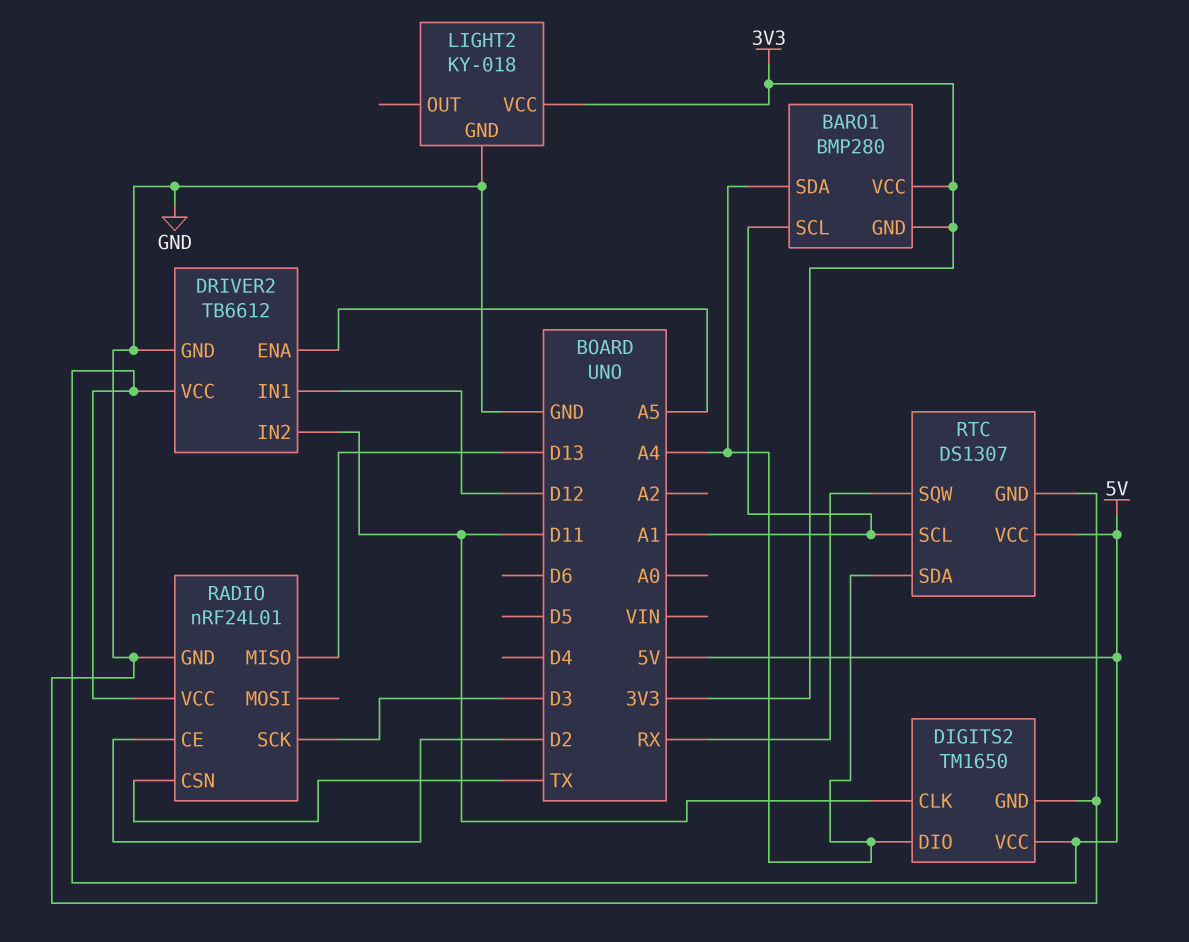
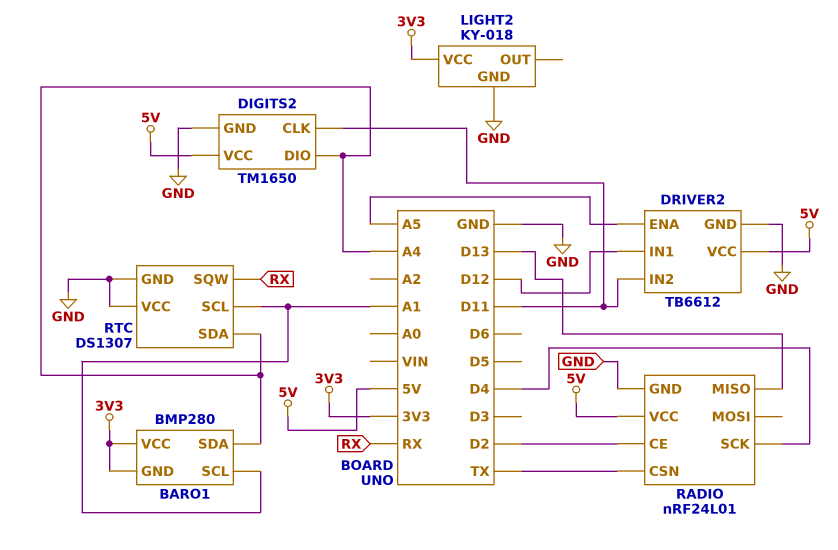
RADIO pin SCK: D3 -> D4
RTC pin VCC: 5V -> GND

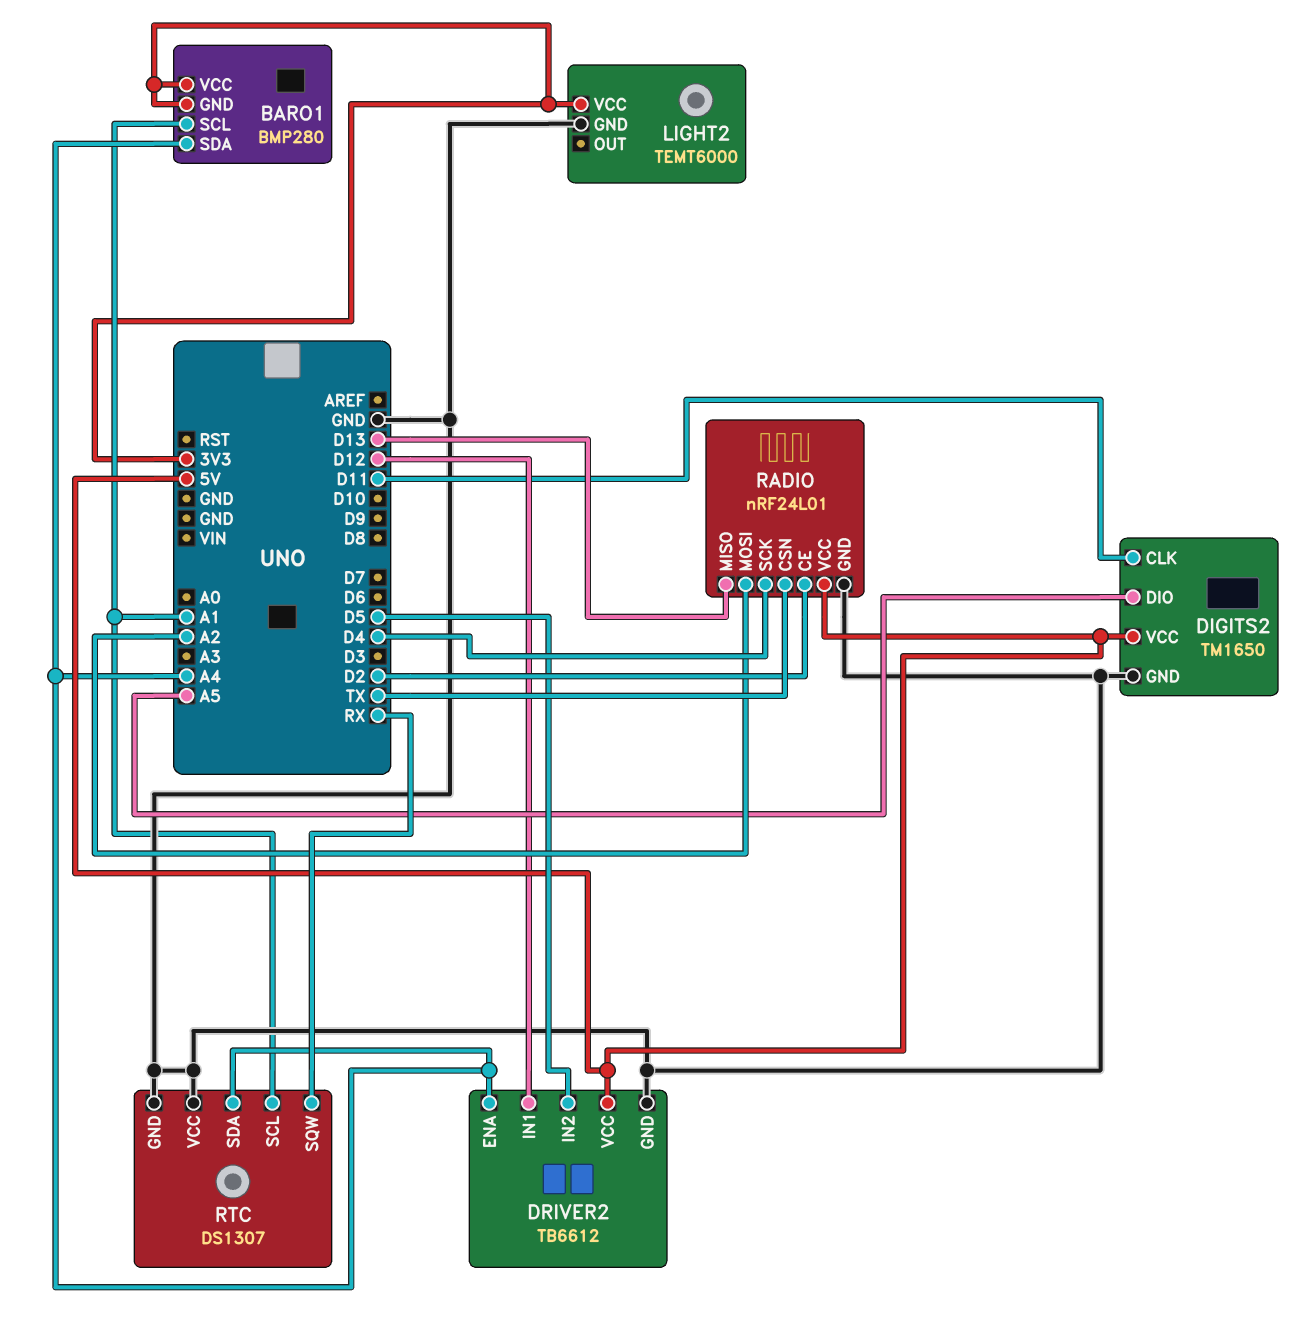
DIGITS2 pin DIO: A4 -> A5
DRIVER2 pin ENA: A5 -> A4
DRIVER2 pin IN2: D11 -> D5
LIGHT2: KY-018 -> TEMT6000
RADIO pin MOSI: none -> A2

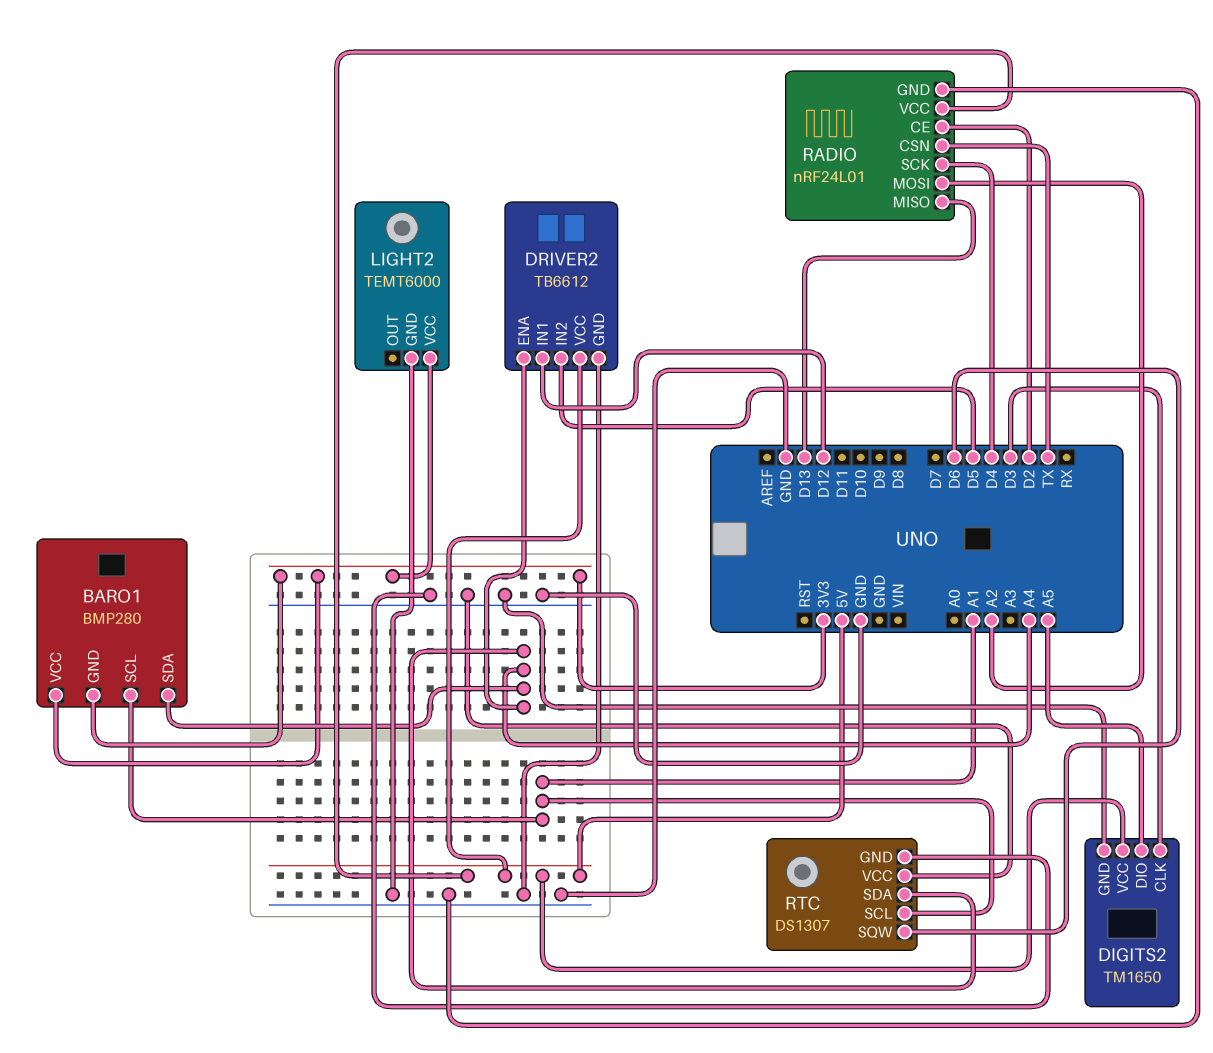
DIGITS2 pin CLK: D11 -> D3
RTC pin SQW: RX -> D6

